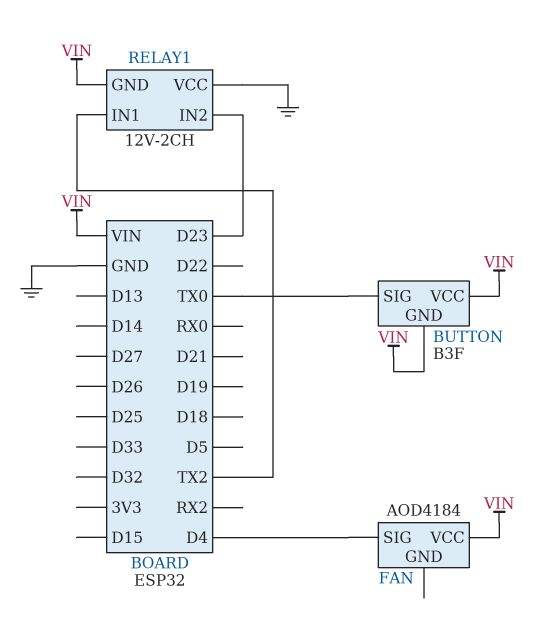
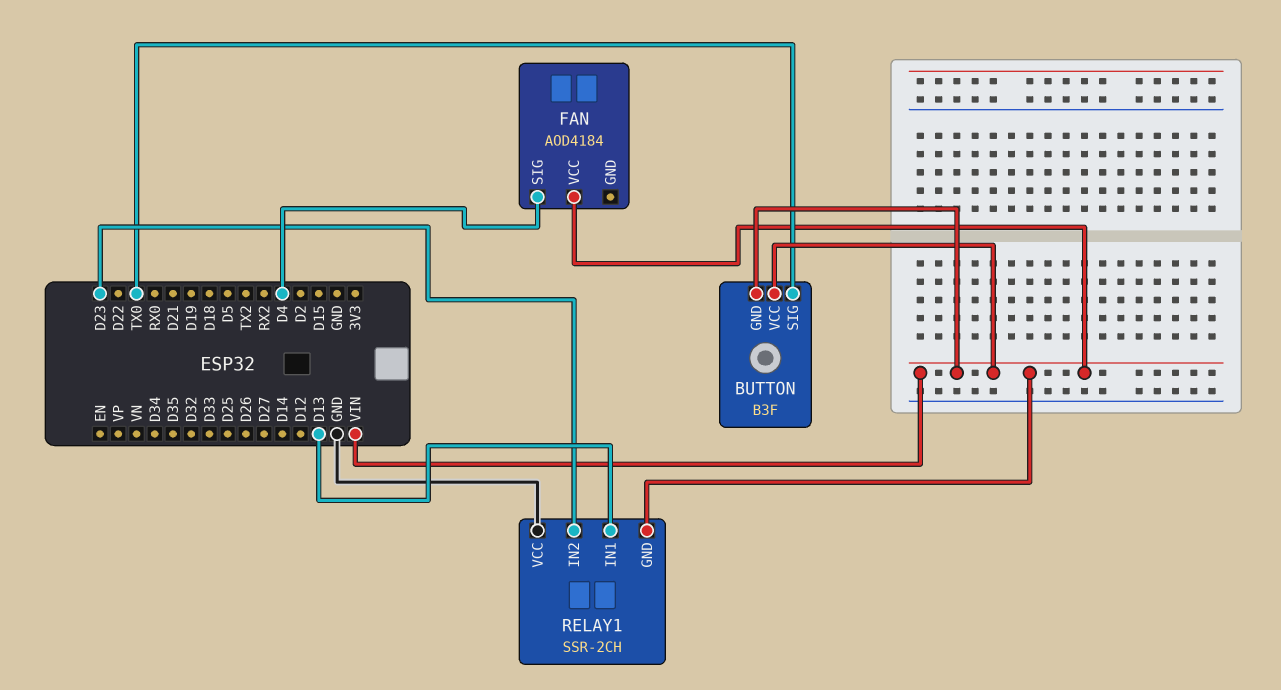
RELAY1: 12V-2CH -> SSR-2CH
RELAY1 pin IN1: TX2 -> D13

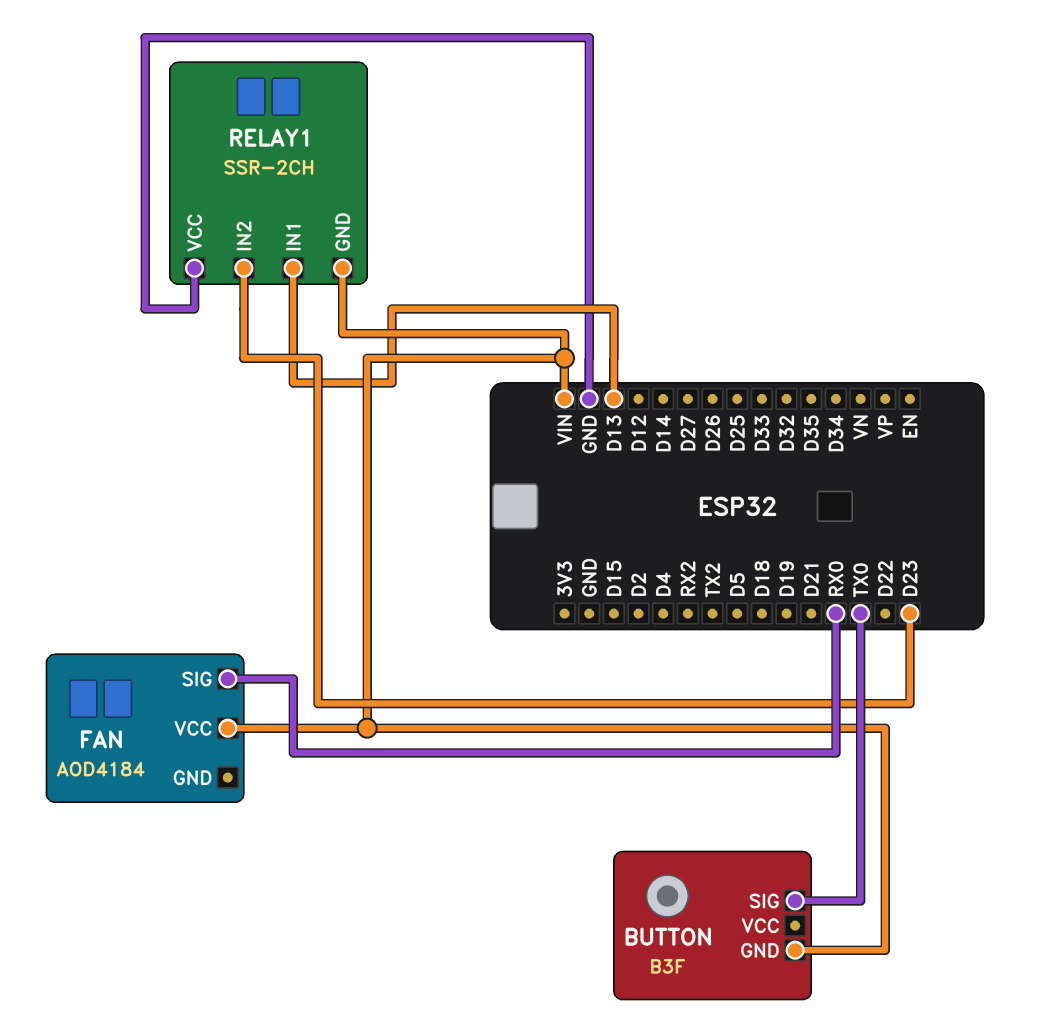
BUTTON pin VCC: VIN -> none
FAN pin SIG: D4 -> RX0

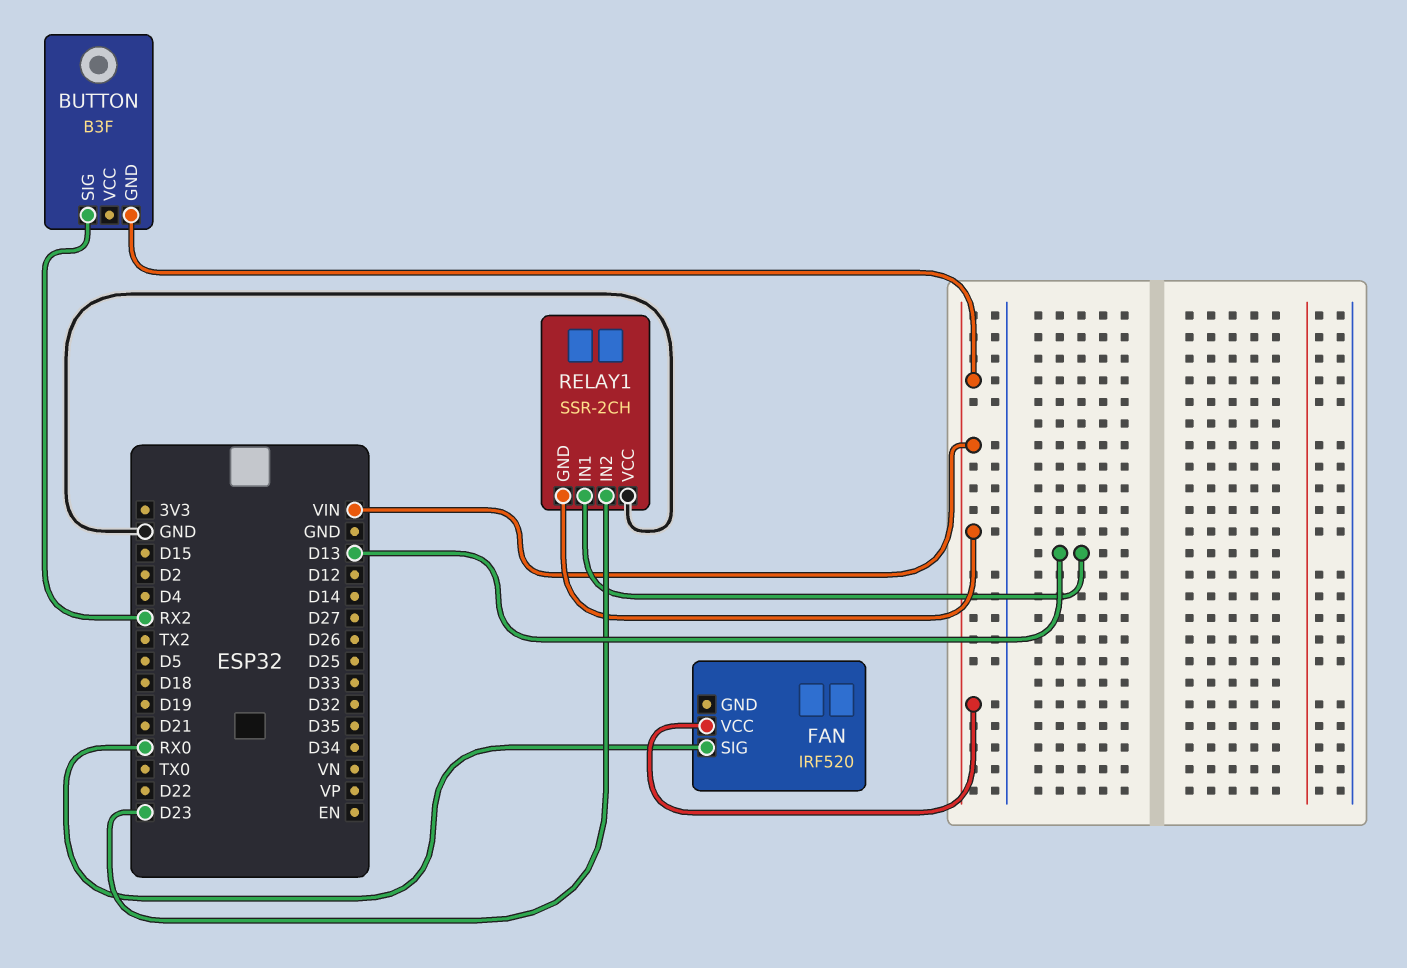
BUTTON pin SIG: TX0 -> RX2
FAN: AOD4184 -> IRF520

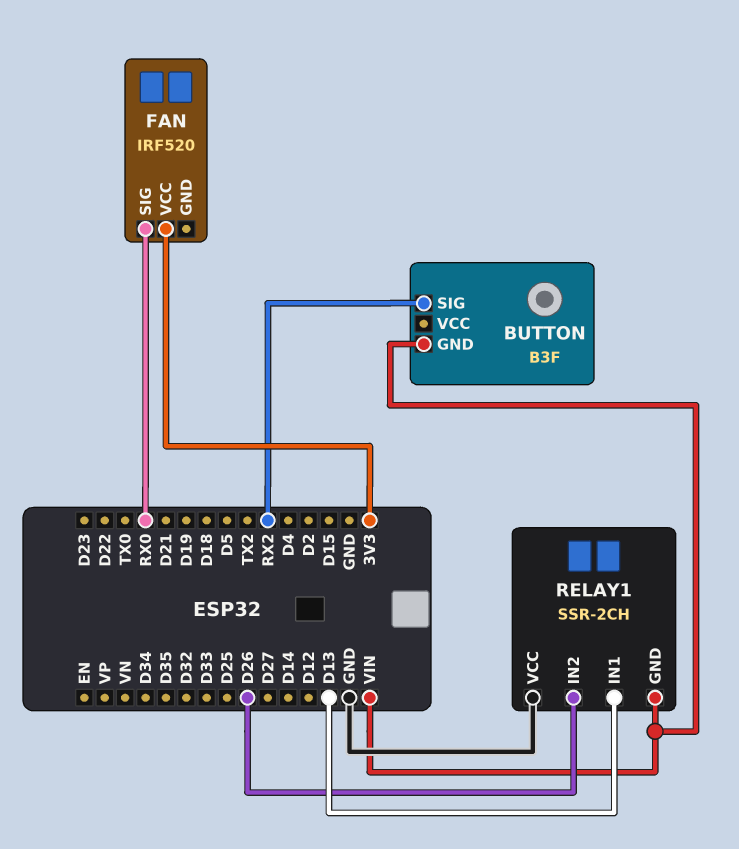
FAN pin VCC: VIN -> 3V3
RELAY1 pin IN2: D23 -> D26

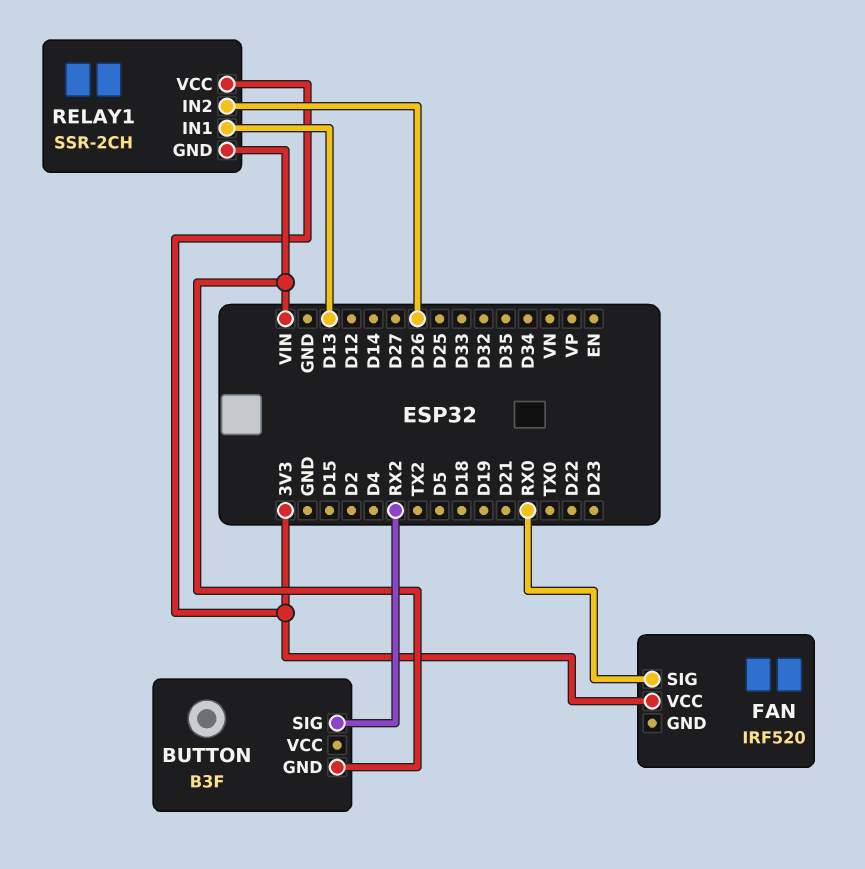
RELAY1 pin VCC: GND -> 3V3

